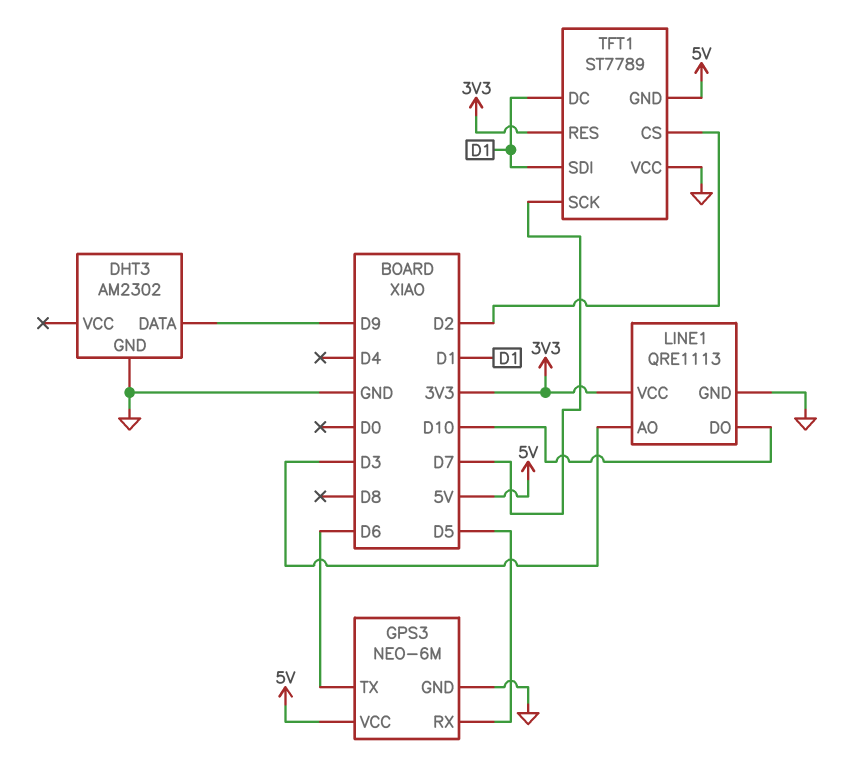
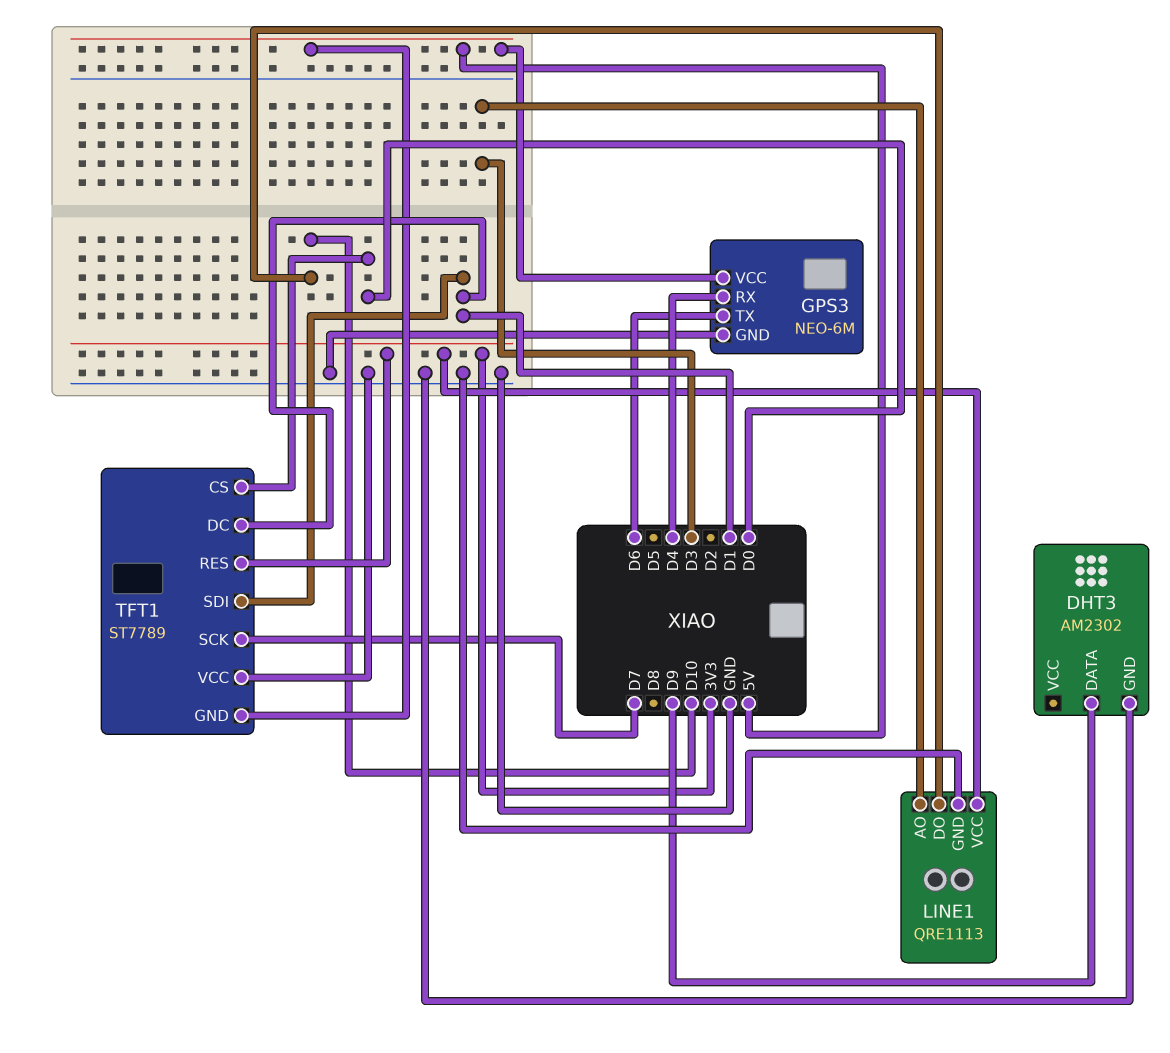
GPS3 pin RX: D5 -> D4
TFT1 pin CS: D2 -> D0

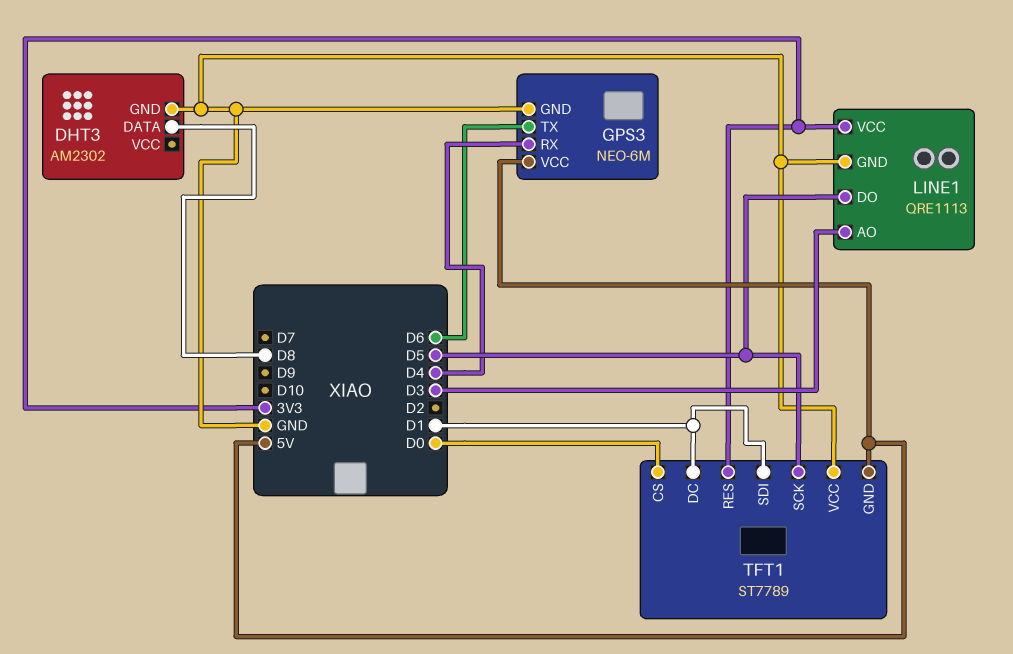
DHT3 pin DATA: D9 -> D8
LINE1 pin DO: D10 -> D5
TFT1 pin SCK: D7 -> D5

